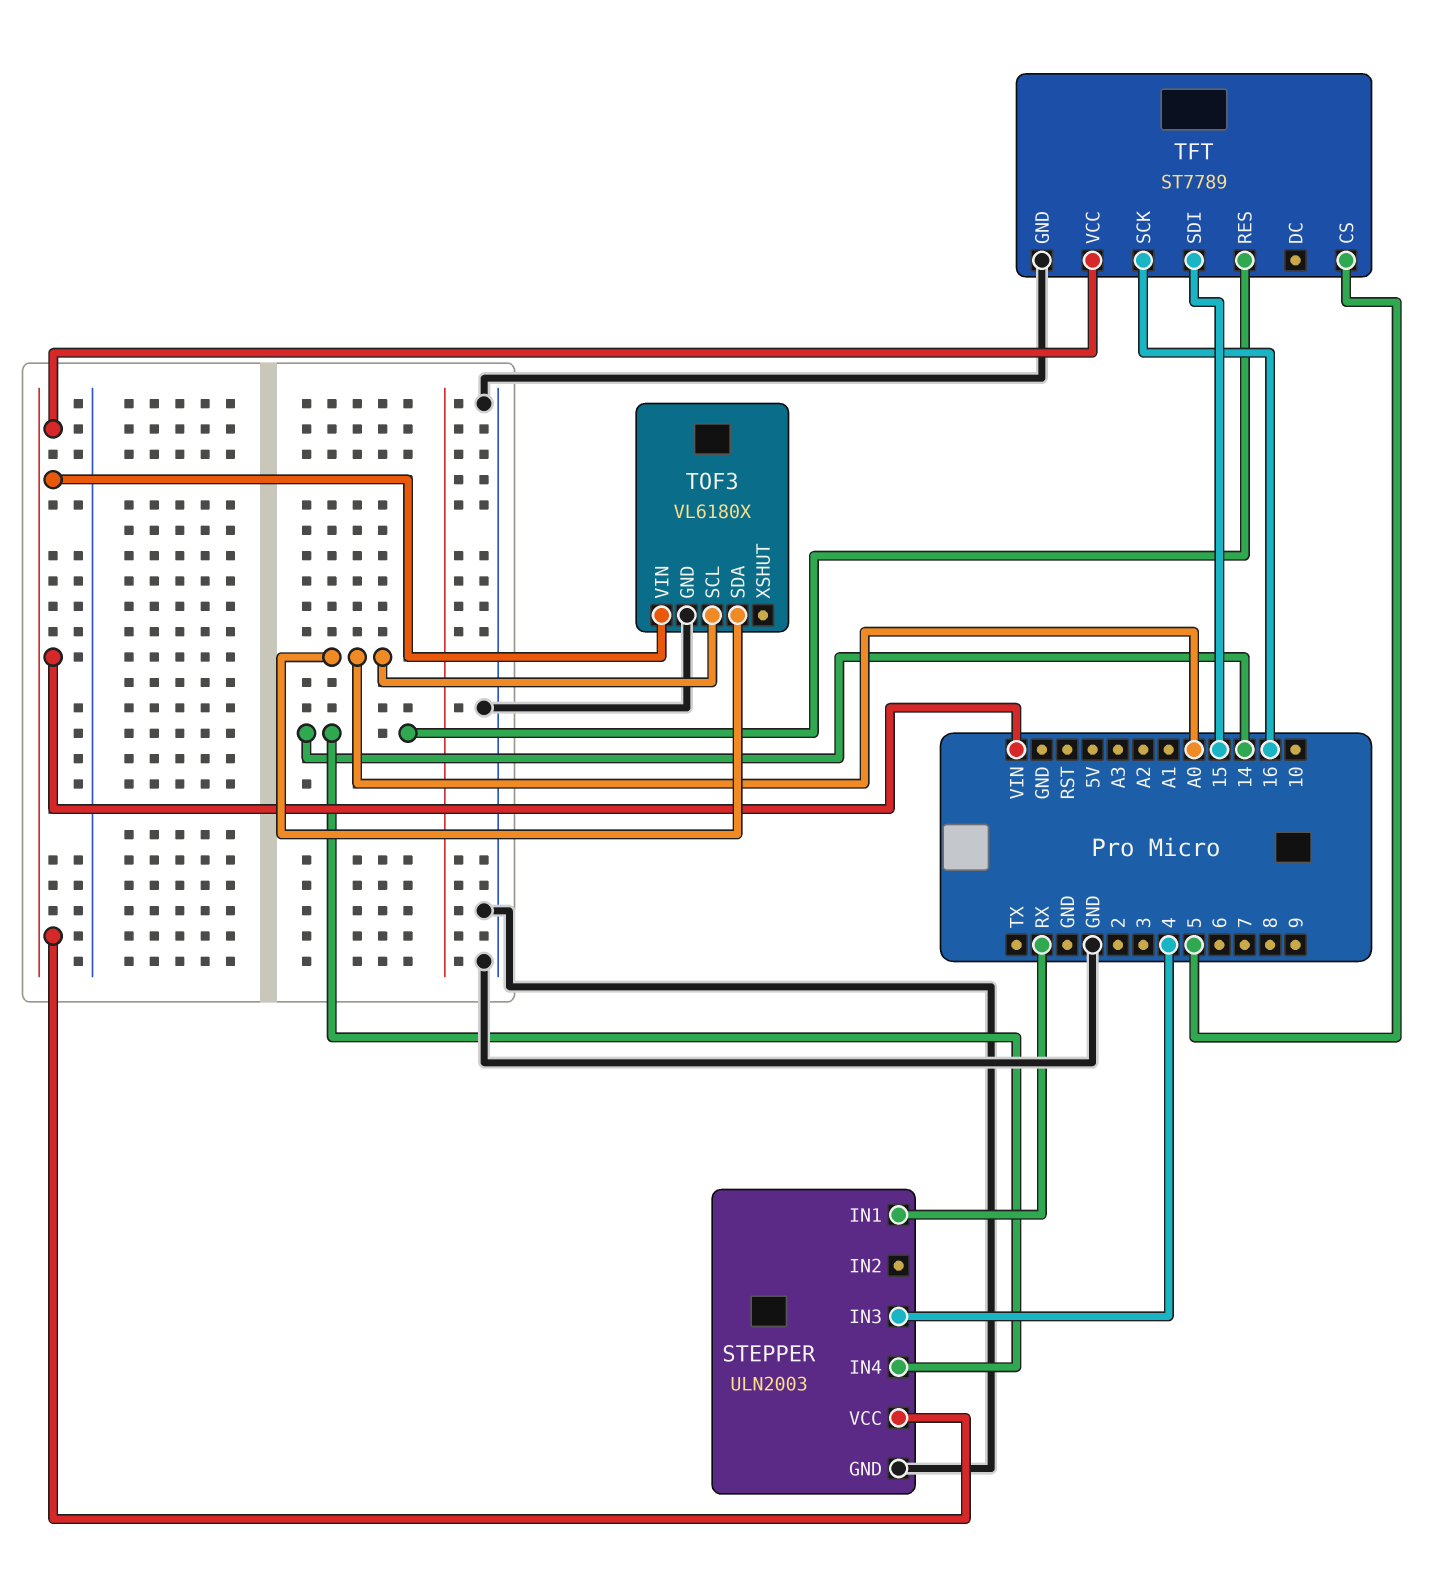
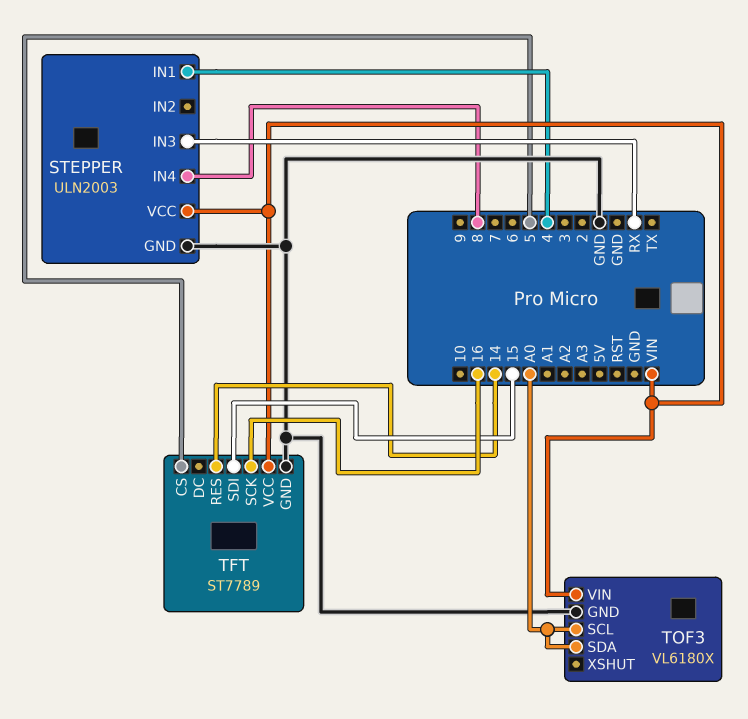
STEPPER pin IN1: RX -> 4
STEPPER pin IN3: 4 -> RX
STEPPER pin IN4: 14 -> 8

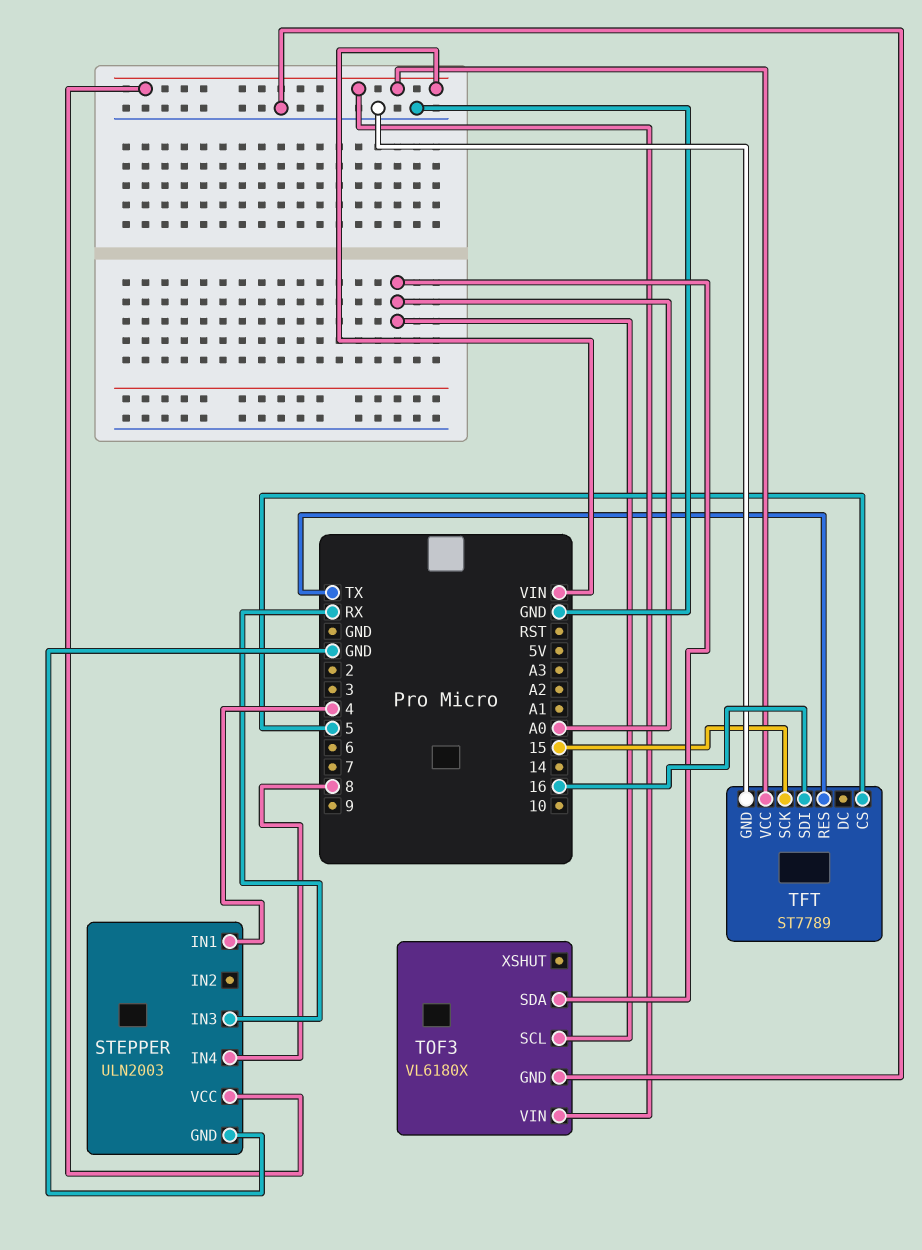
TFT pin RES: 14 -> TX
TFT pin SCK: 16 -> 15
TFT pin SDI: 15 -> 16

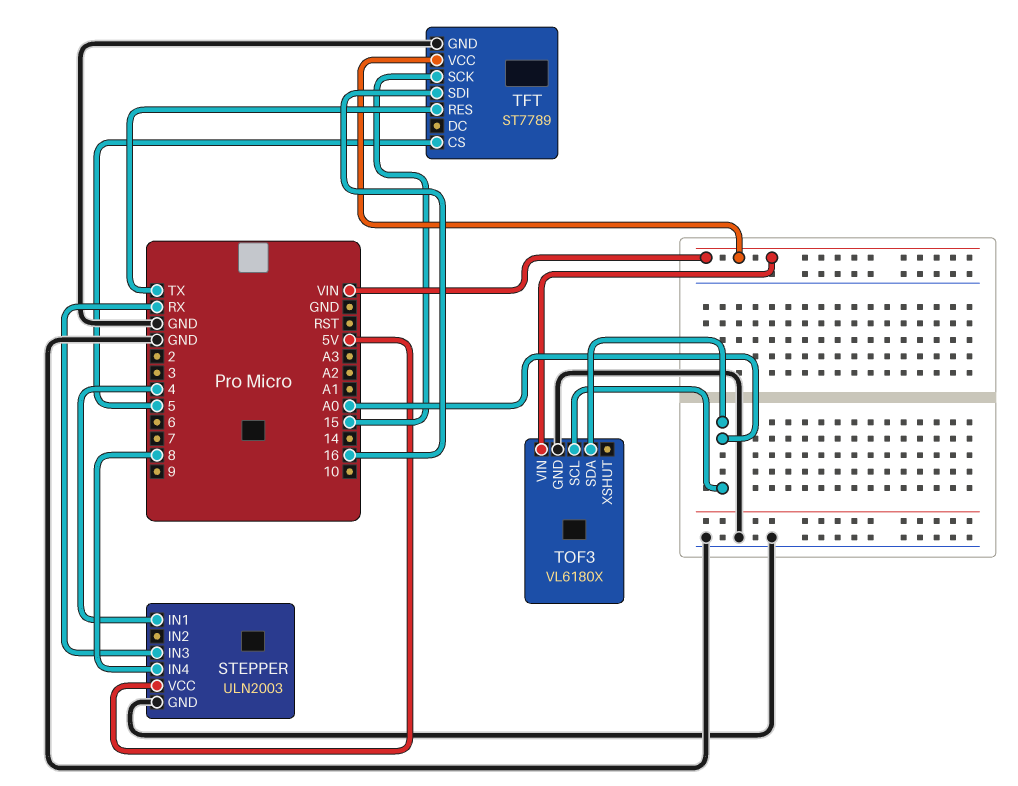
STEPPER pin VCC: VIN -> 5V

